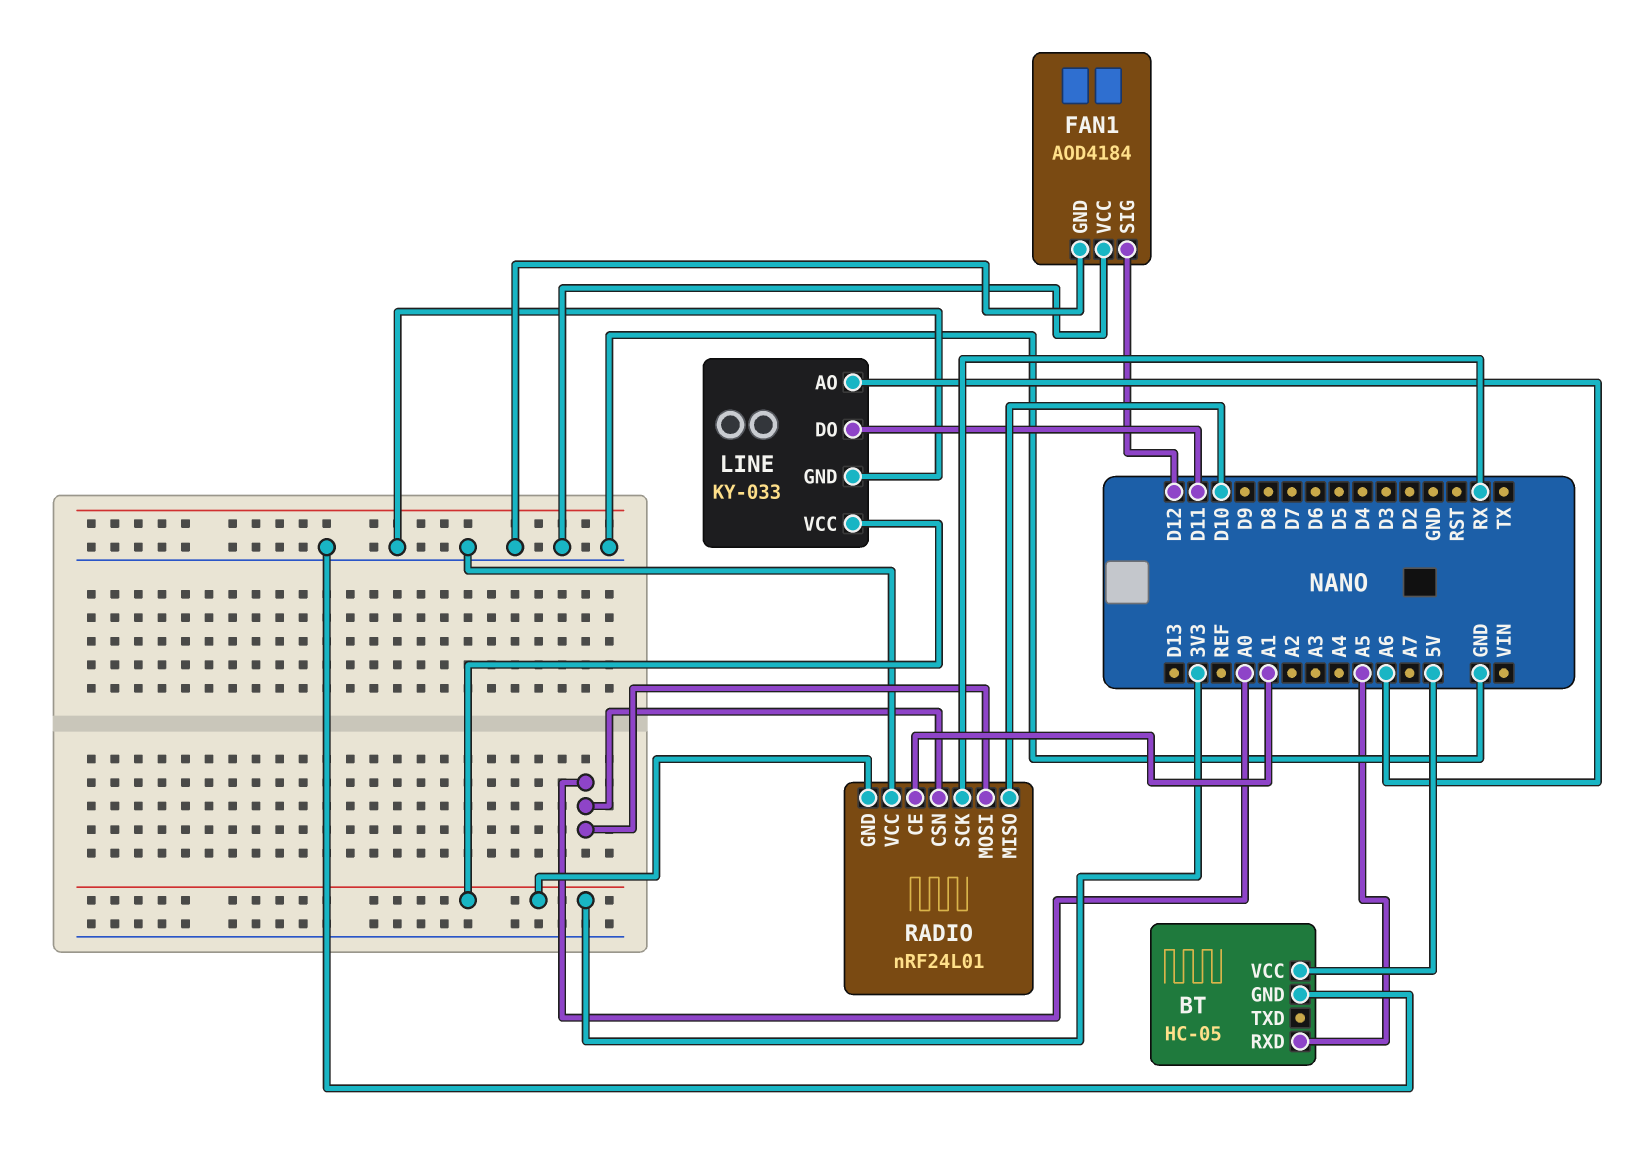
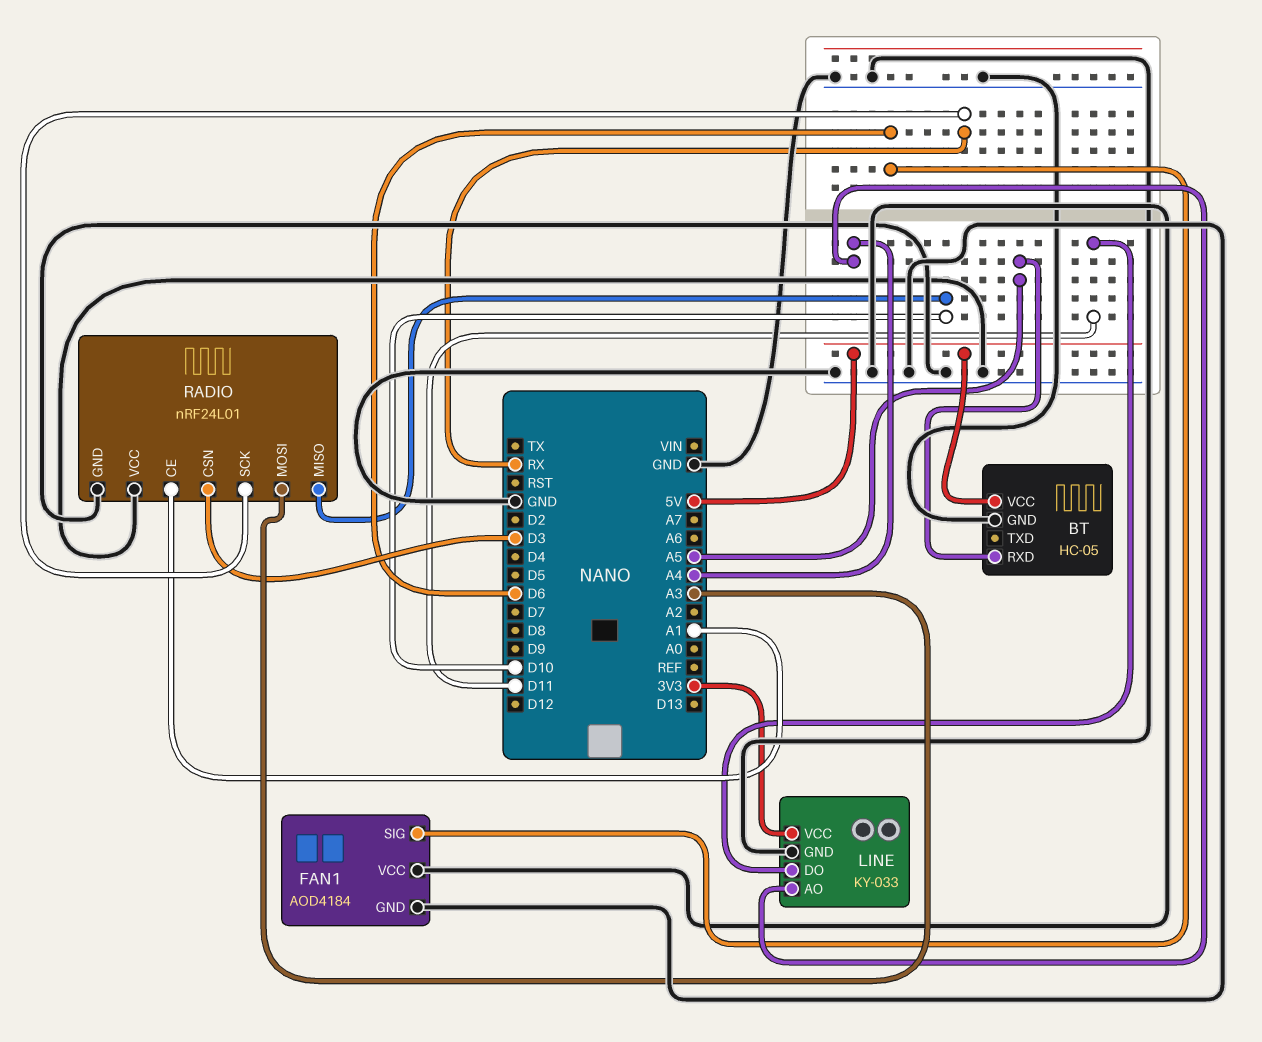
FAN1 pin SIG: D12 -> D6
LINE pin AO: A6 -> A4
RADIO pin CSN: A0 -> D3
RADIO pin GND: 3V3 -> GND
RADIO pin MOSI: A0 -> A3

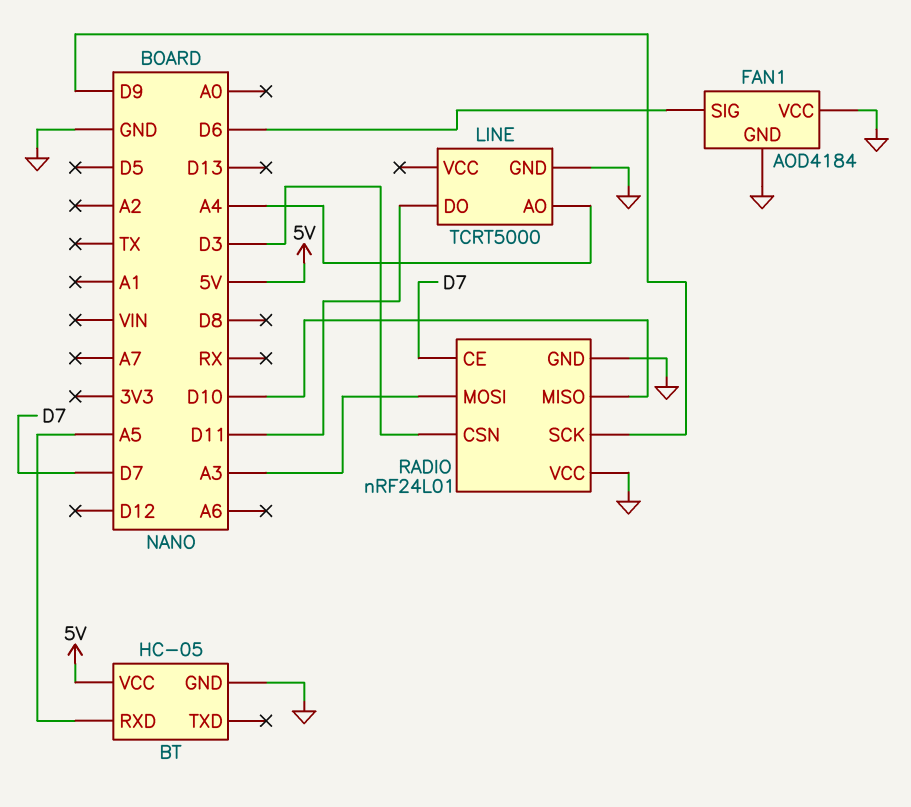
LINE: KY-033 -> TCRT5000
LINE pin VCC: 3V3 -> none
RADIO pin CE: A1 -> D7
RADIO pin SCK: RX -> D9

